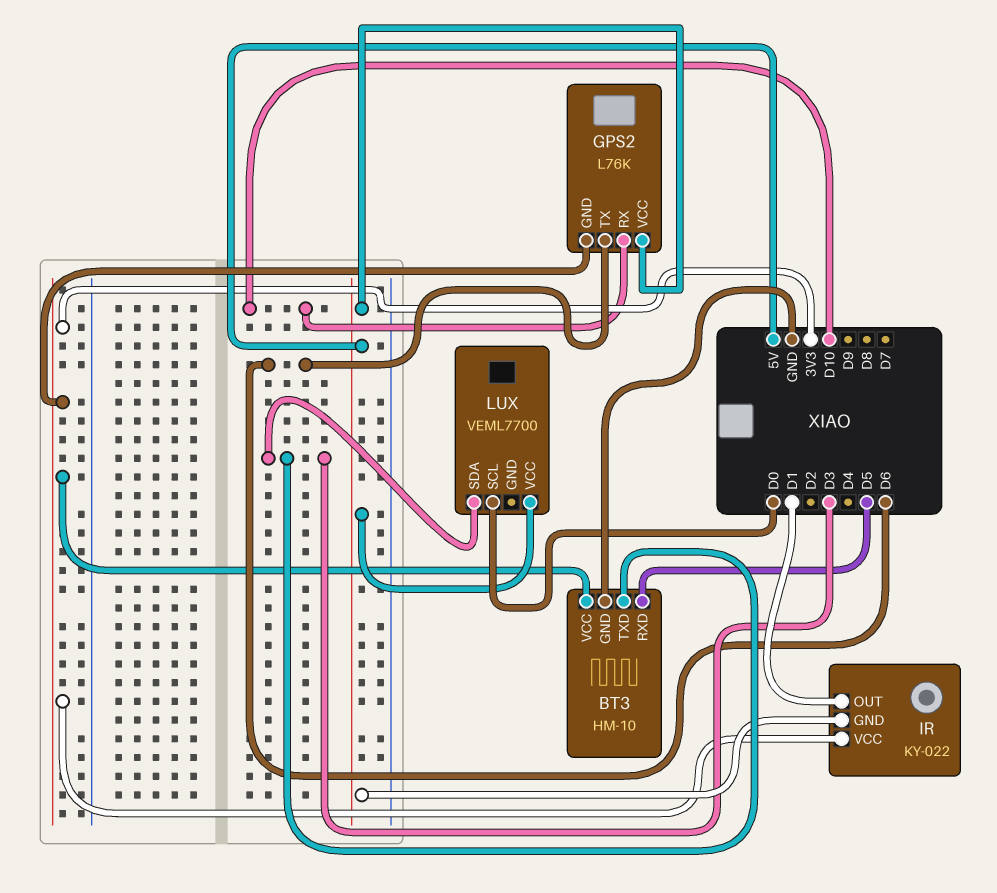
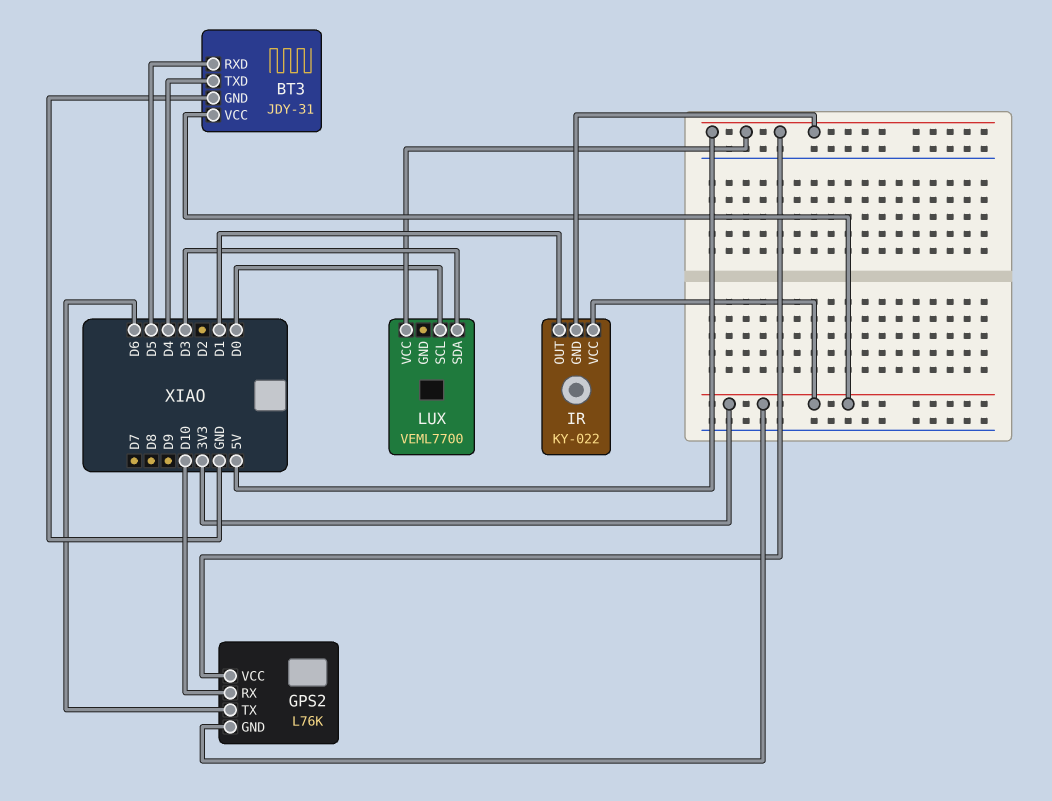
BT3: HM-10 -> JDY-31
BT3 pin TXD: D3 -> D4

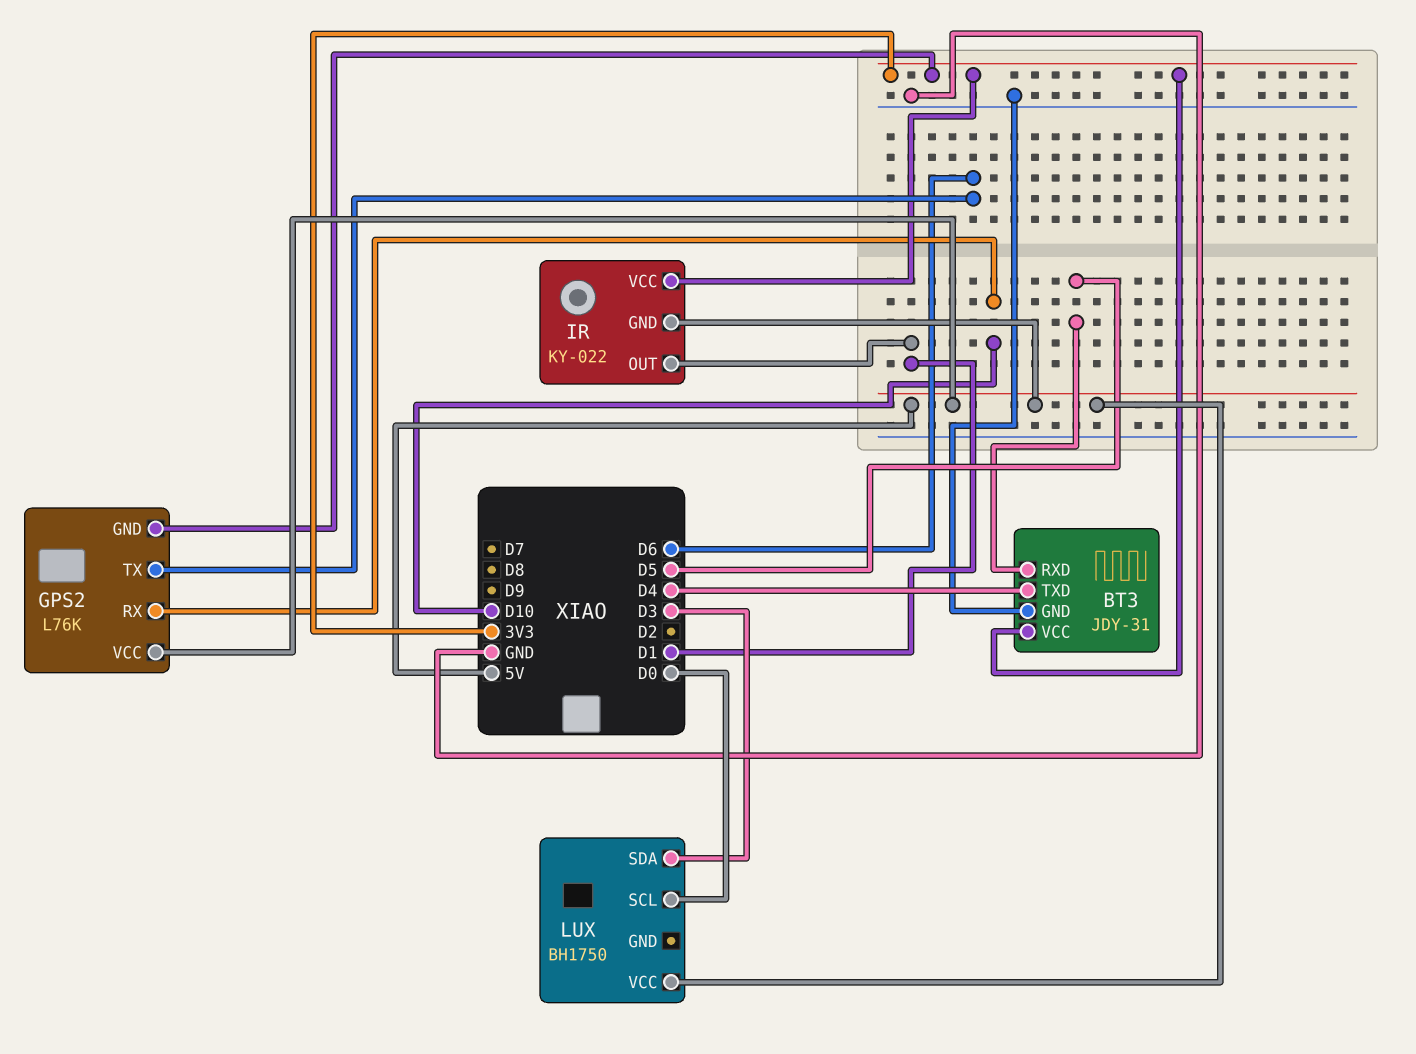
LUX: VEML7700 -> BH1750

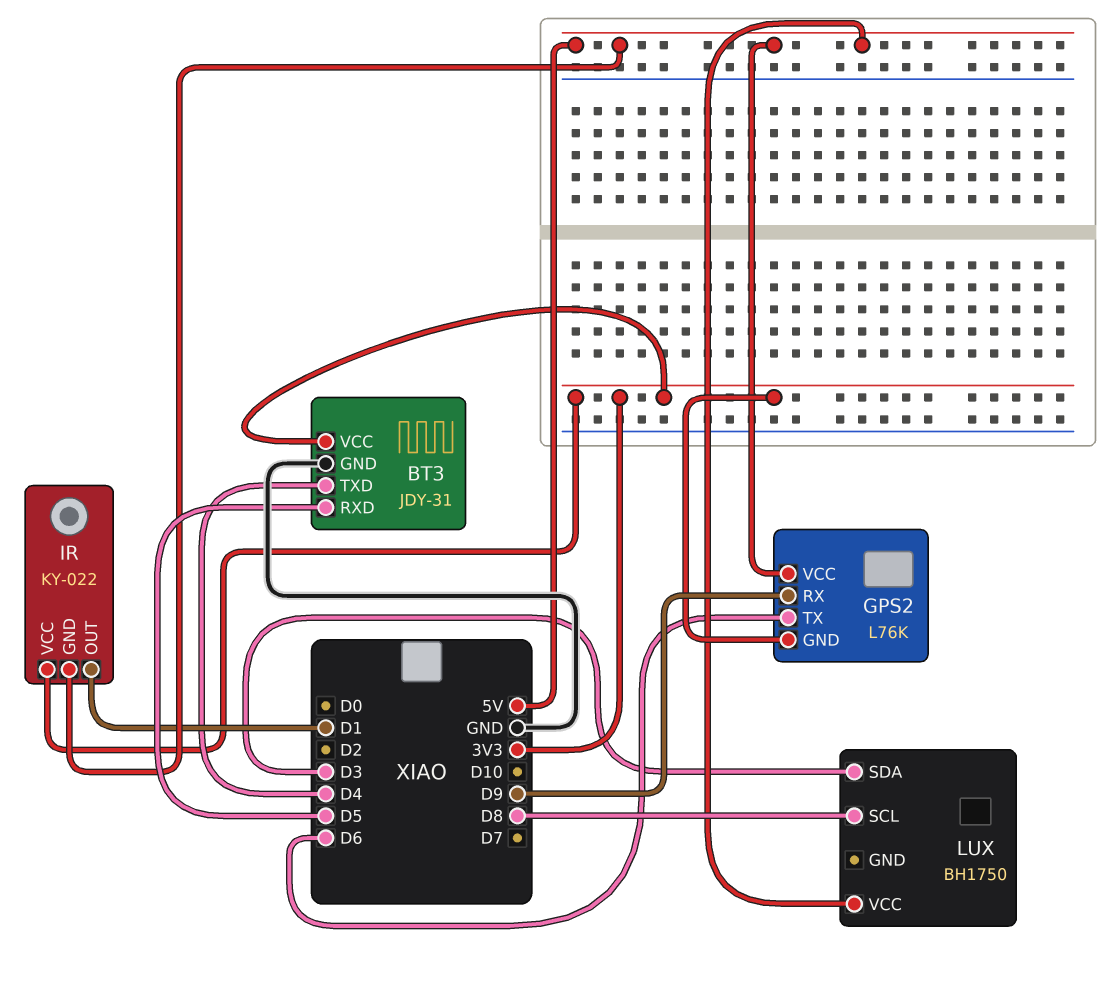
GPS2 pin RX: D10 -> D9
LUX pin SCL: D0 -> D8

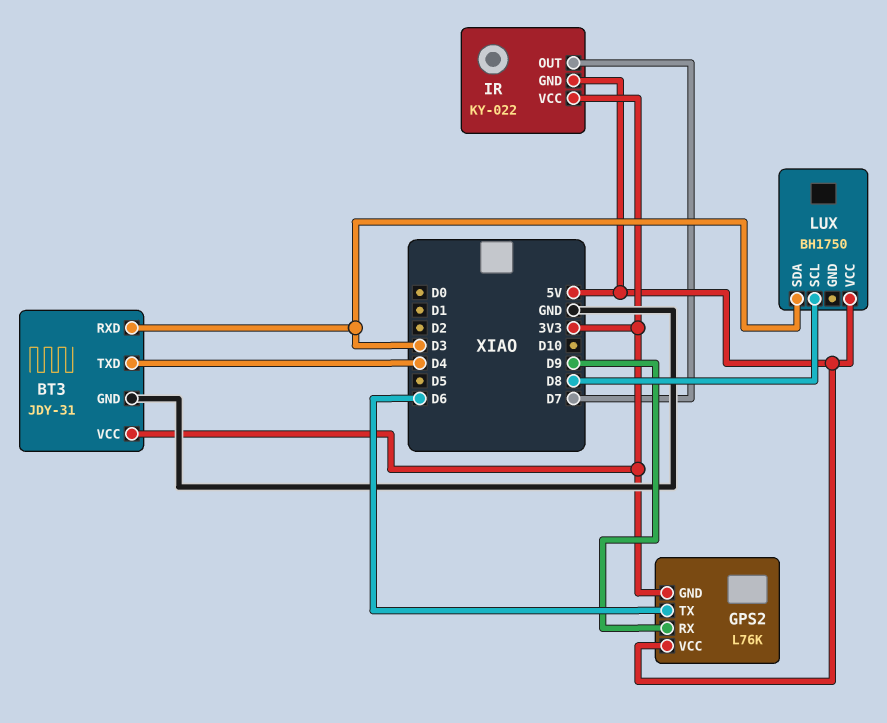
BT3 pin RXD: D5 -> D3
IR pin OUT: D1 -> D7

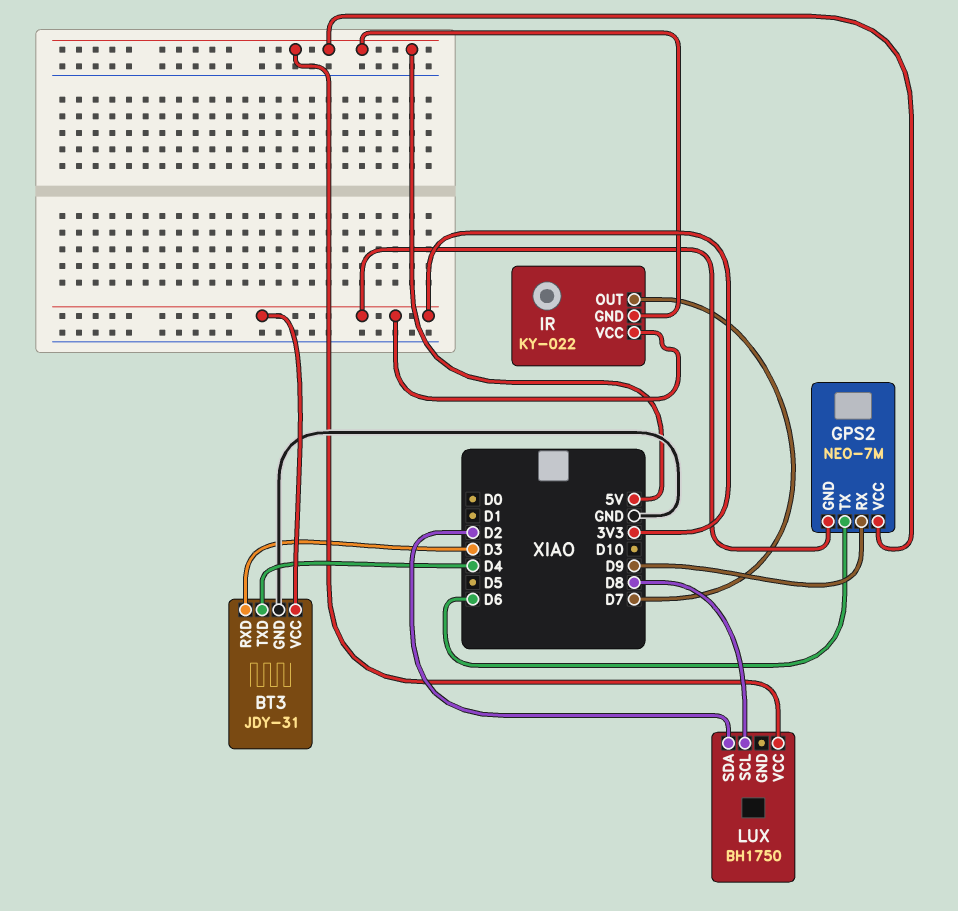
GPS2: L76K -> NEO-7M
LUX pin SDA: D3 -> D2

